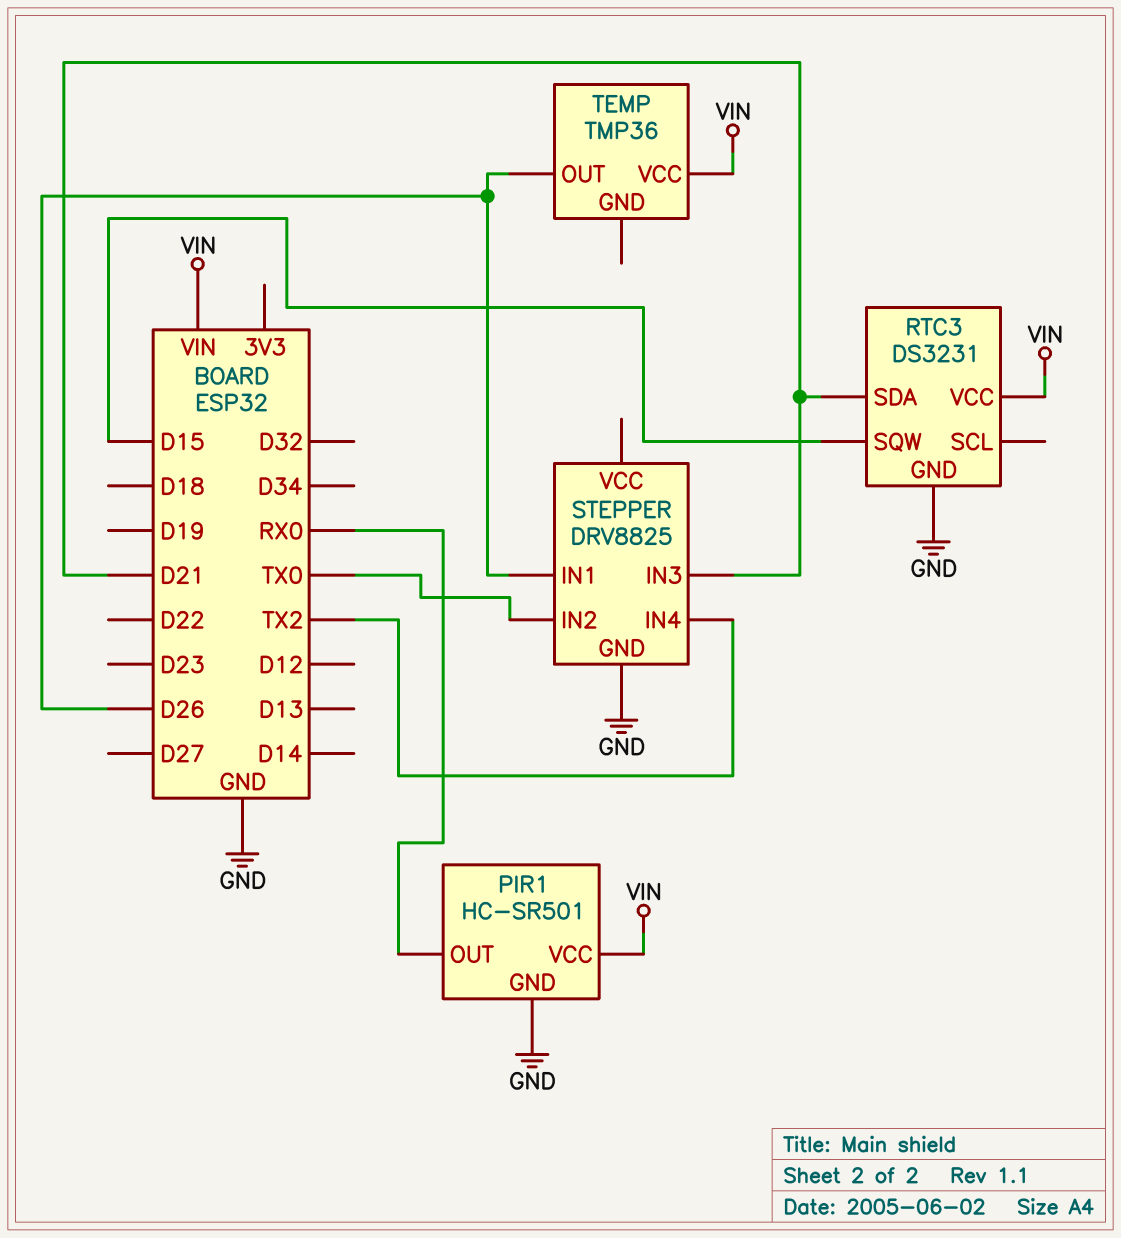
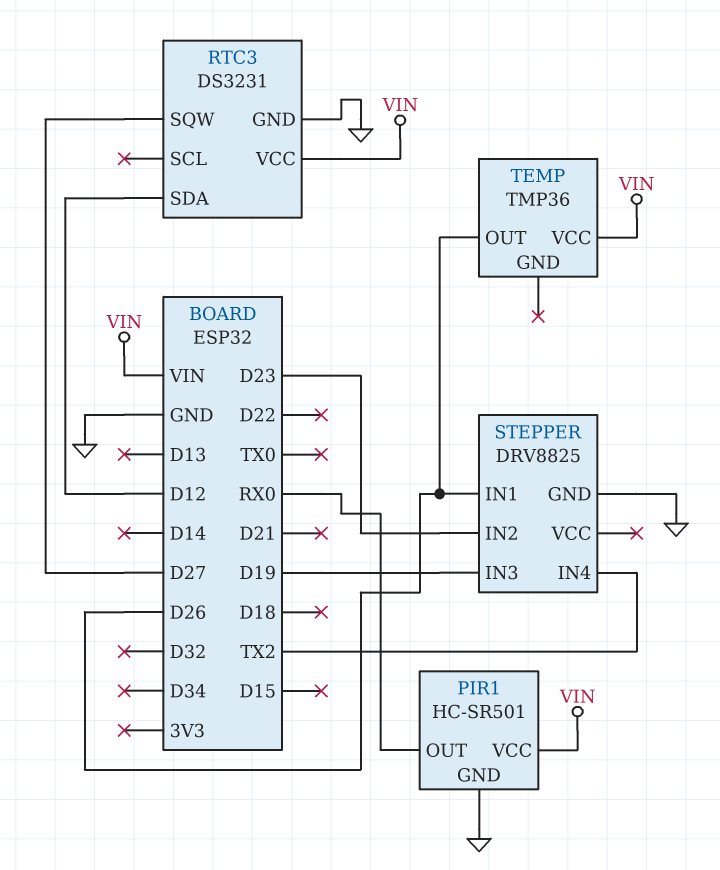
RTC3 pin SDA: D21 -> D12
RTC3 pin SQW: D15 -> D27
STEPPER pin IN2: TX0 -> D23
STEPPER pin IN3: D21 -> D19

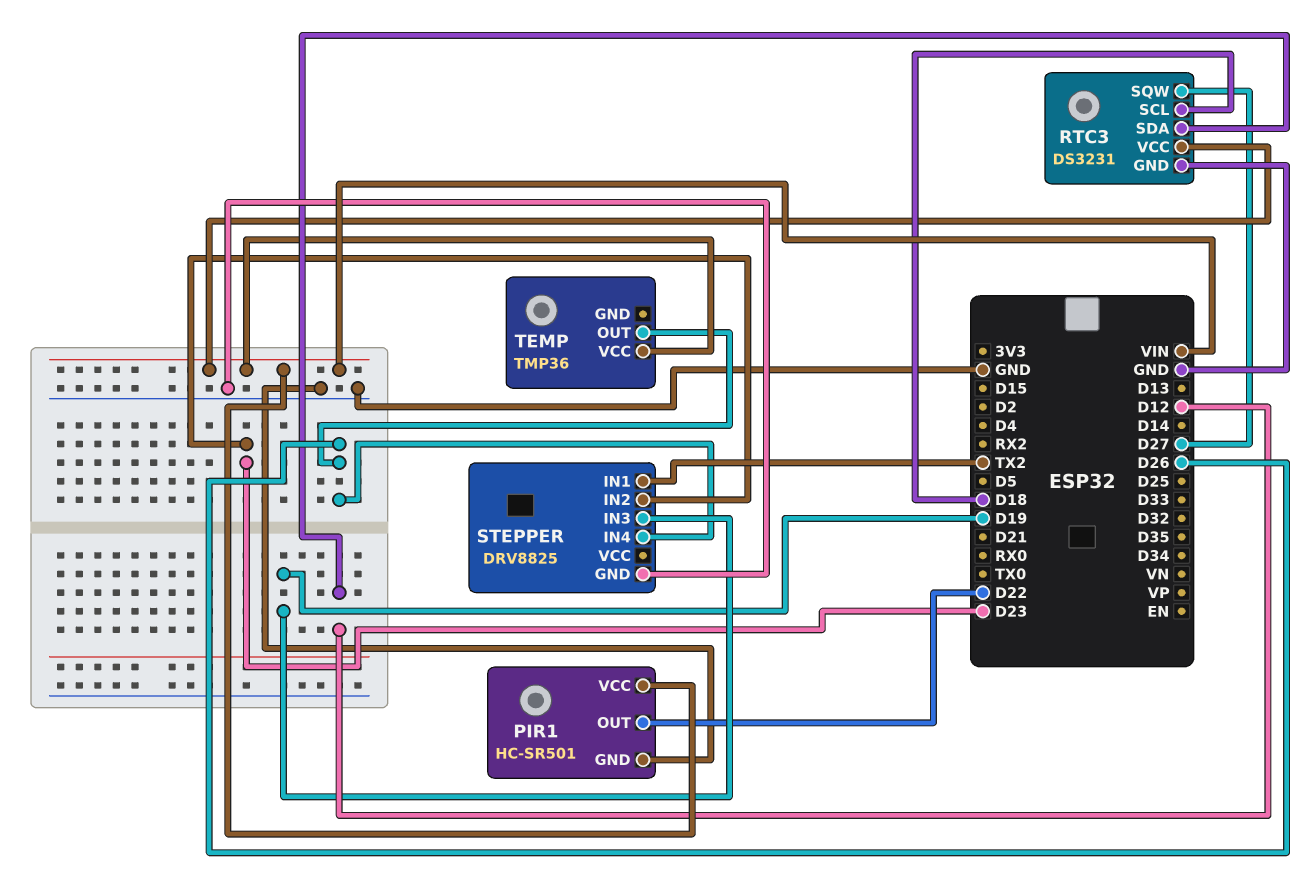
PIR1 pin OUT: RX0 -> D22
RTC3 pin SCL: none -> D18
STEPPER pin IN1: D26 -> TX2
STEPPER pin IN4: TX2 -> D26

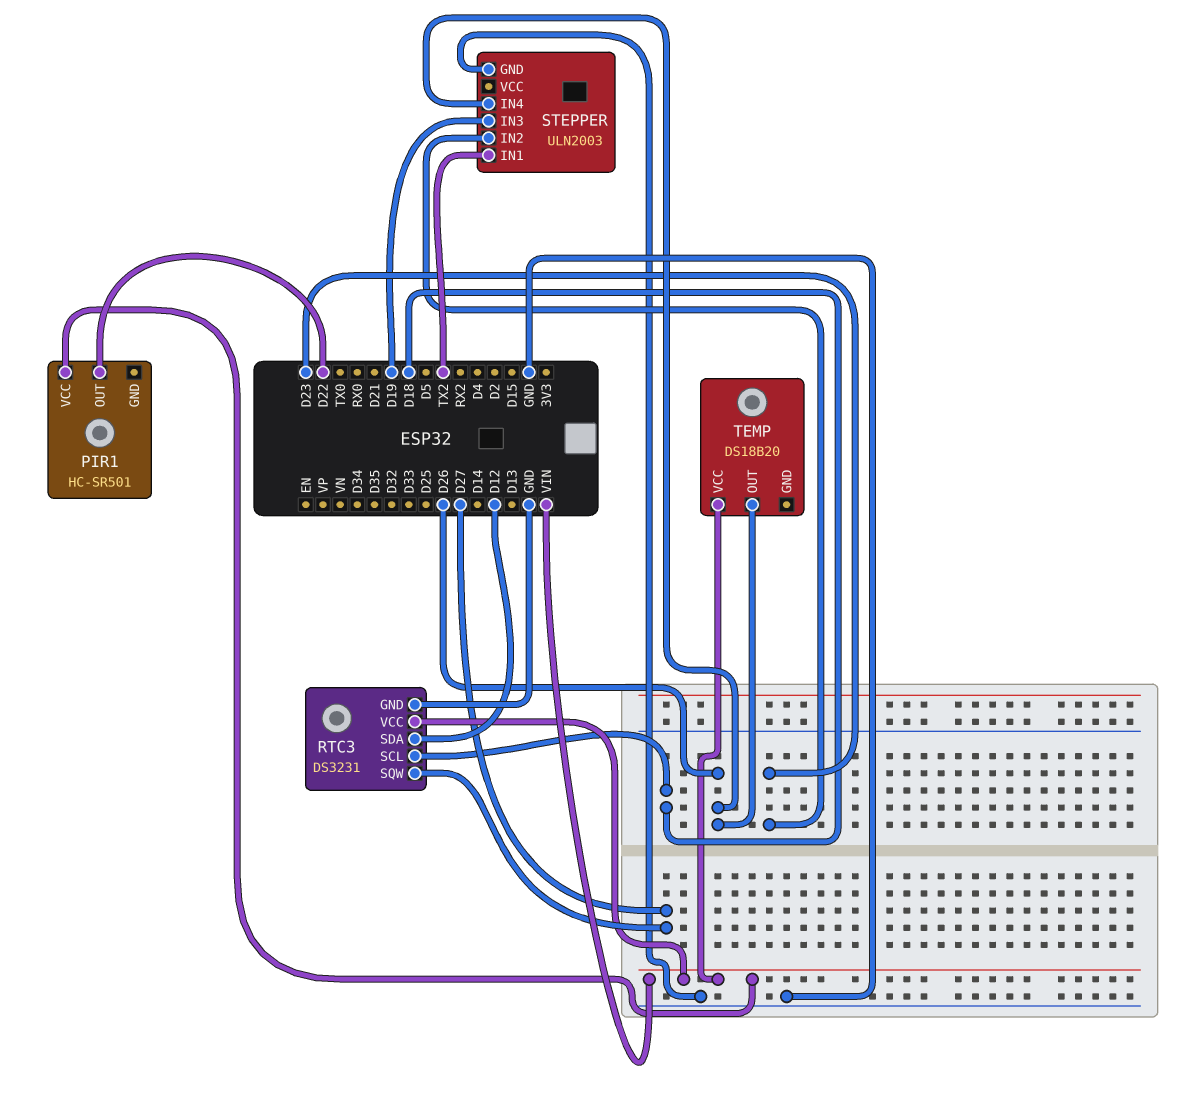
PIR1 pin GND: GND -> none
STEPPER: DRV8825 -> ULN2003
TEMP: TMP36 -> DS18B20

